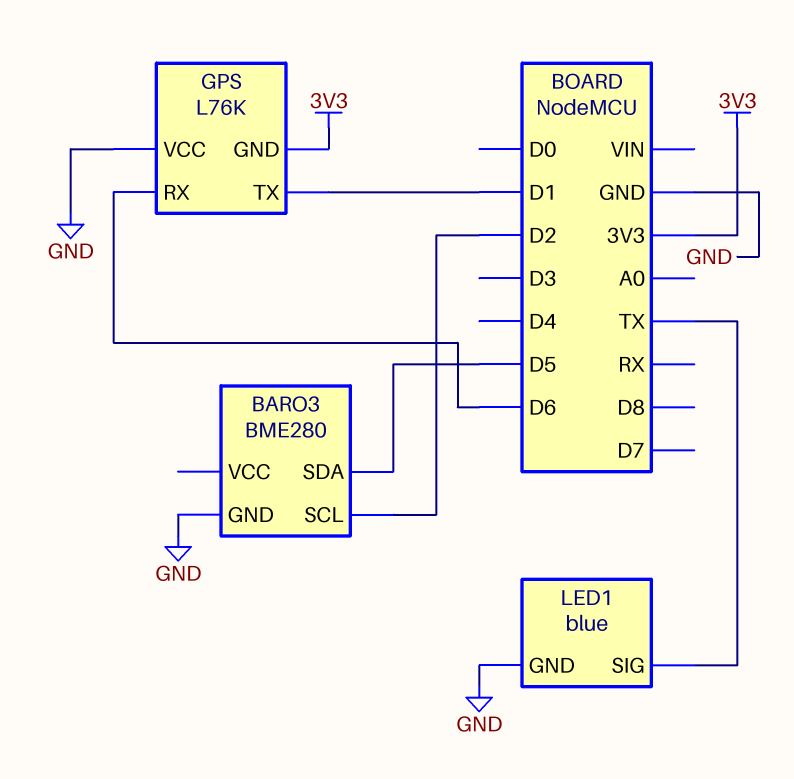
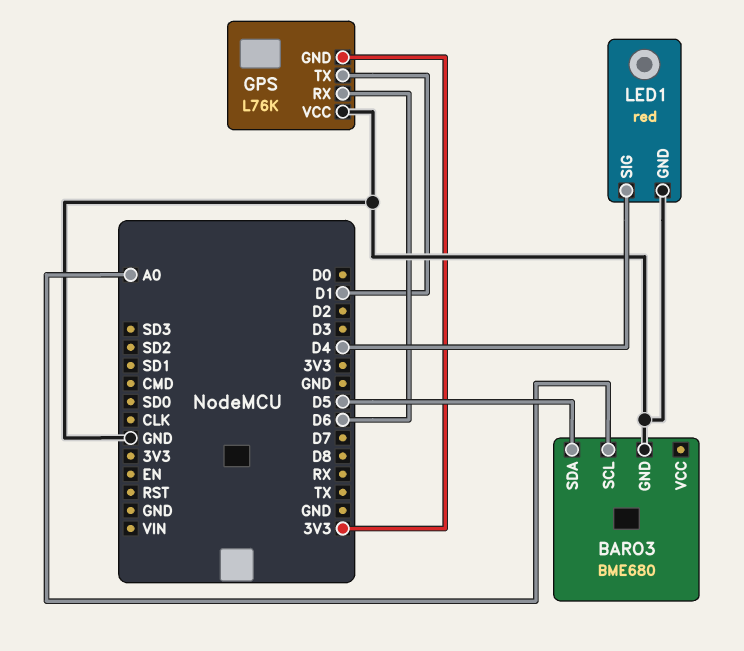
BARO3: BME280 -> BME680
BARO3 pin SCL: D2 -> A0
LED1: blue -> red
LED1 pin SIG: TX -> D4

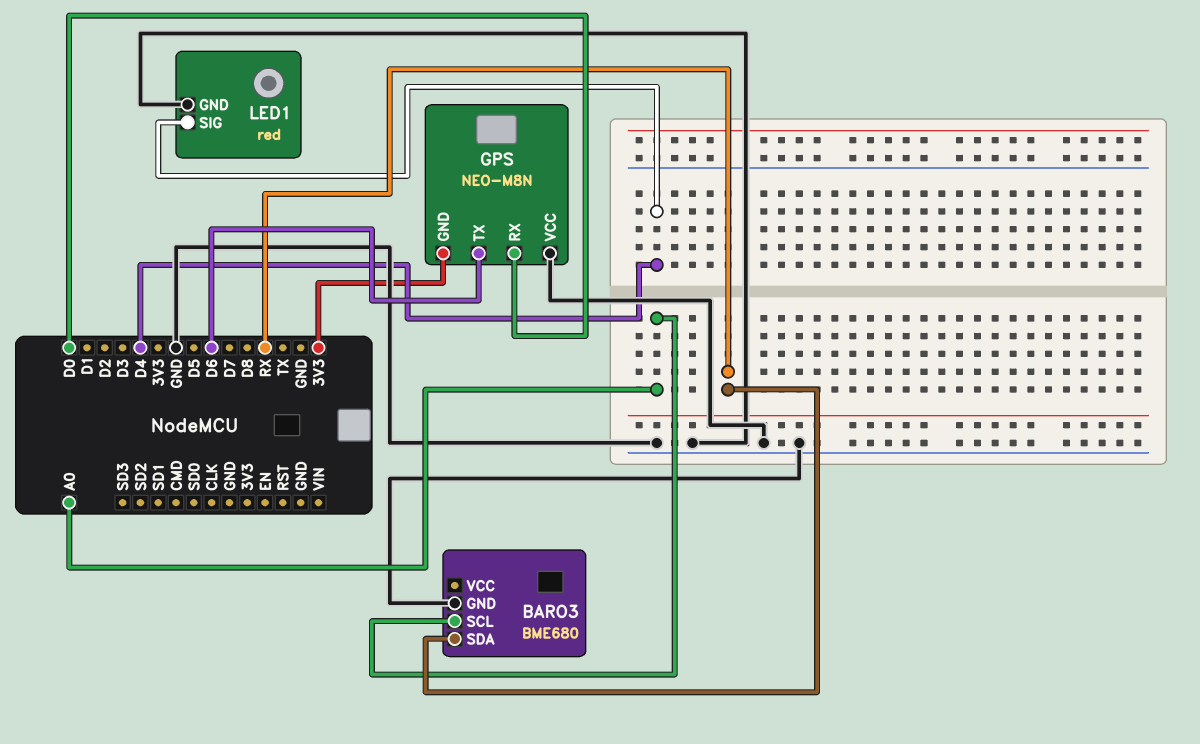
BARO3 pin SDA: D5 -> RX
GPS: L76K -> NEO-M8N
GPS pin RX: D6 -> D0
GPS pin TX: D1 -> D6

